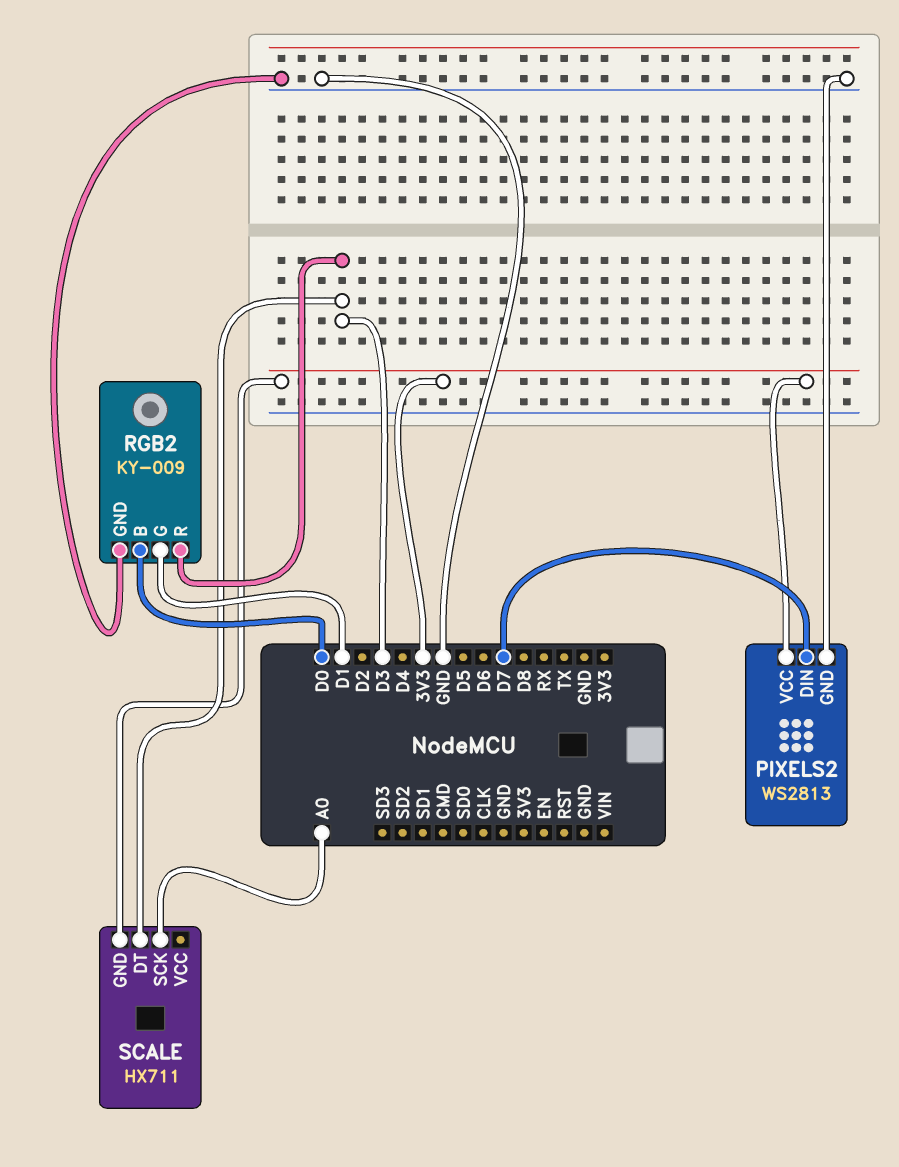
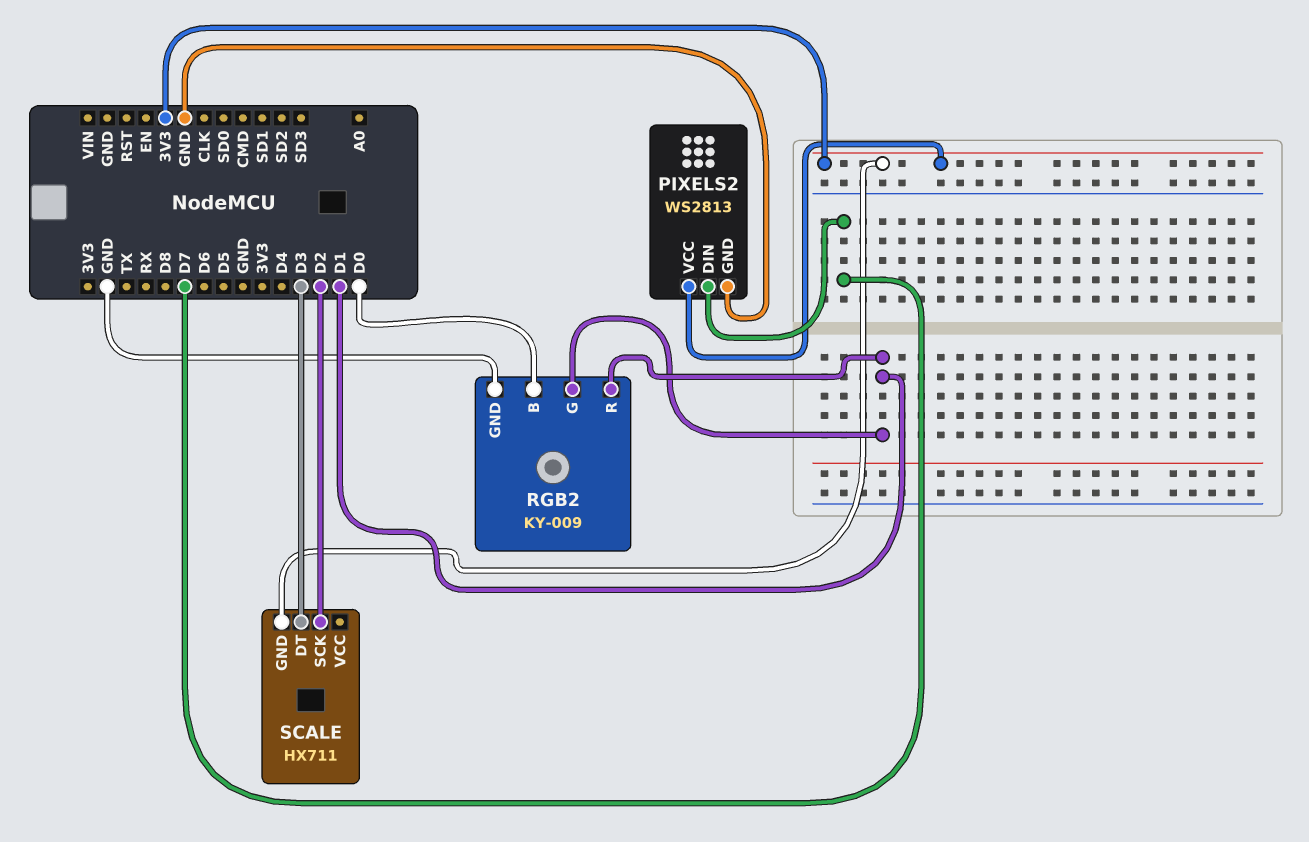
RGB2 pin R: D3 -> D1
SCALE pin SCK: A0 -> D2

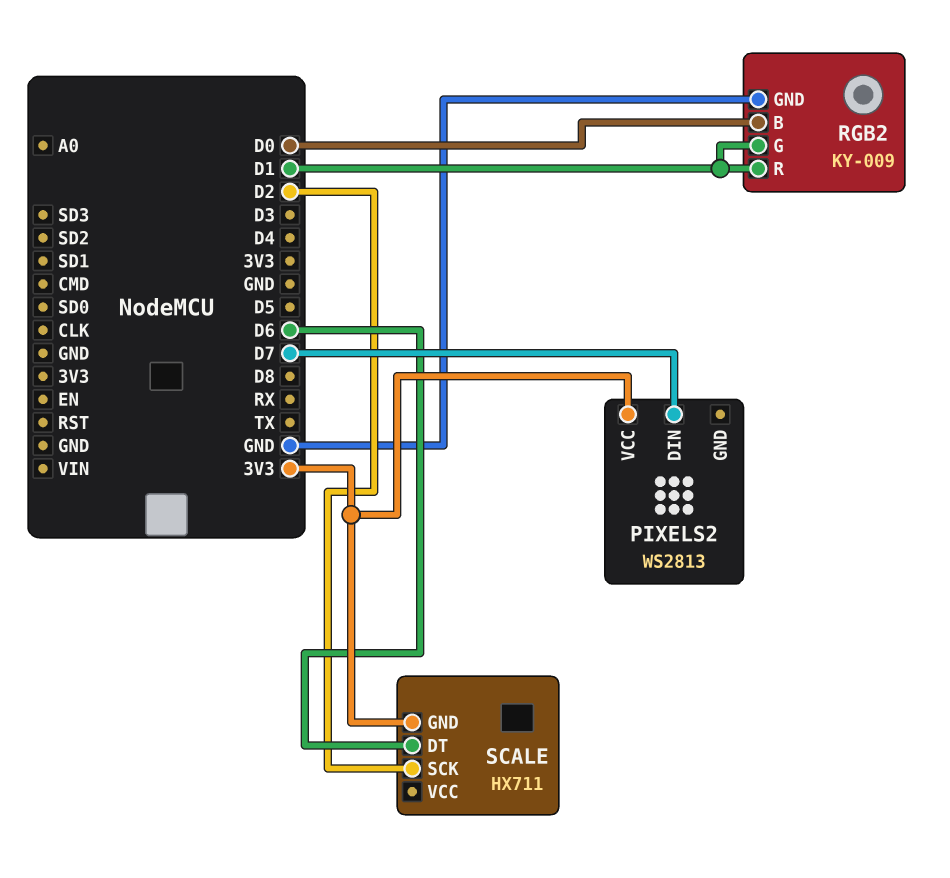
PIXELS2 pin GND: GND -> none
SCALE pin DT: D3 -> D6

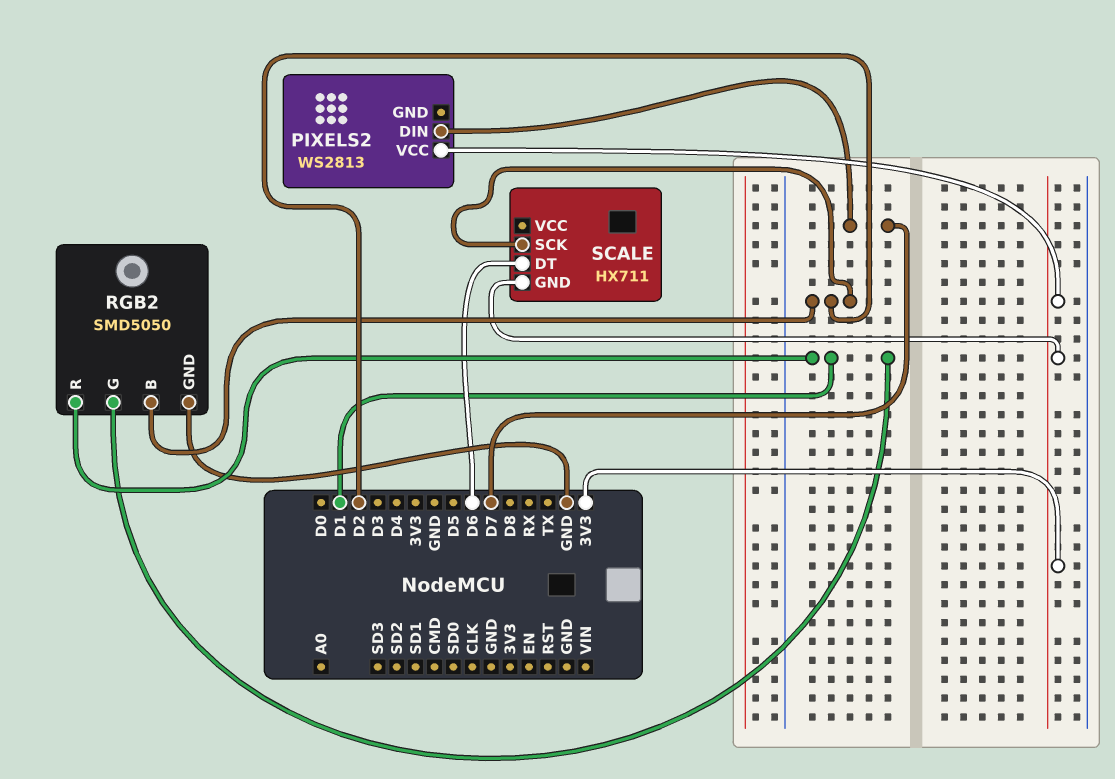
RGB2: KY-009 -> SMD5050
RGB2 pin B: D0 -> D2

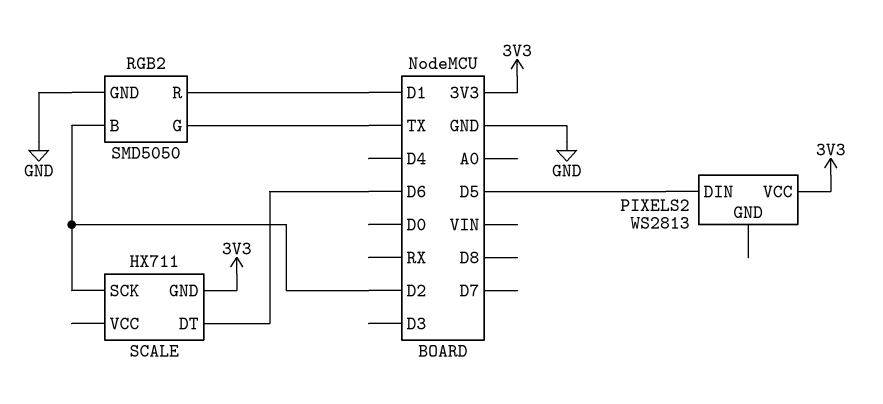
PIXELS2 pin DIN: D7 -> D5
RGB2 pin G: D1 -> TX

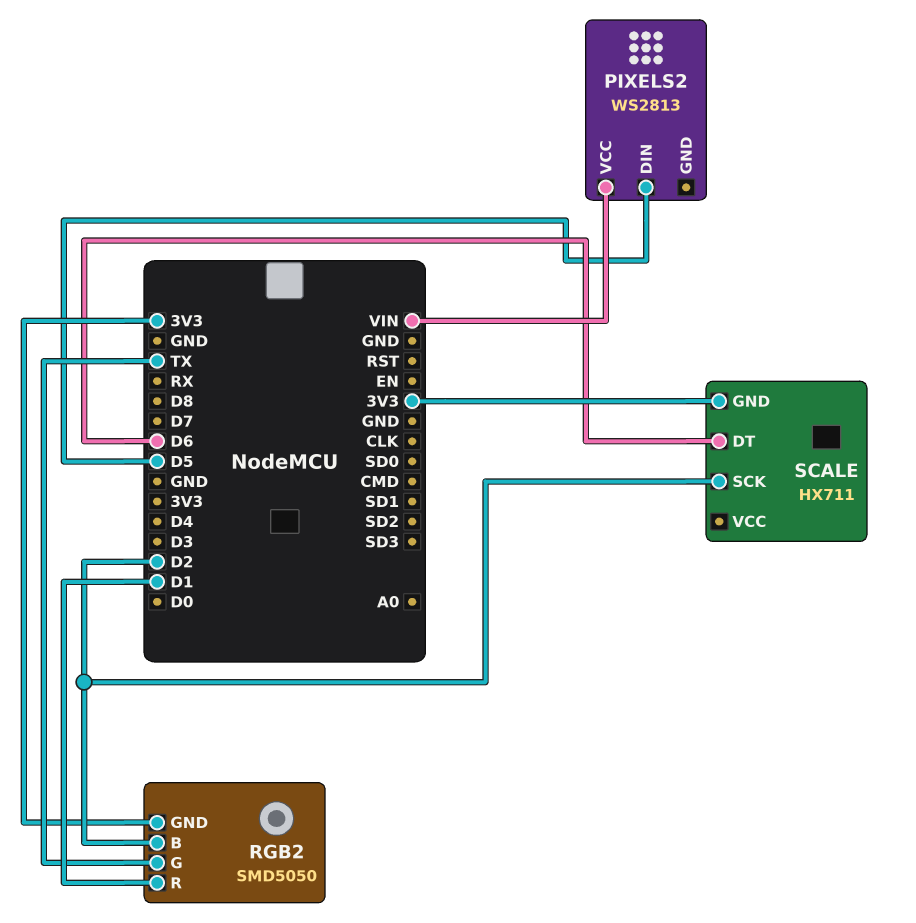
PIXELS2 pin VCC: 3V3 -> VIN
RGB2 pin GND: GND -> 3V3

